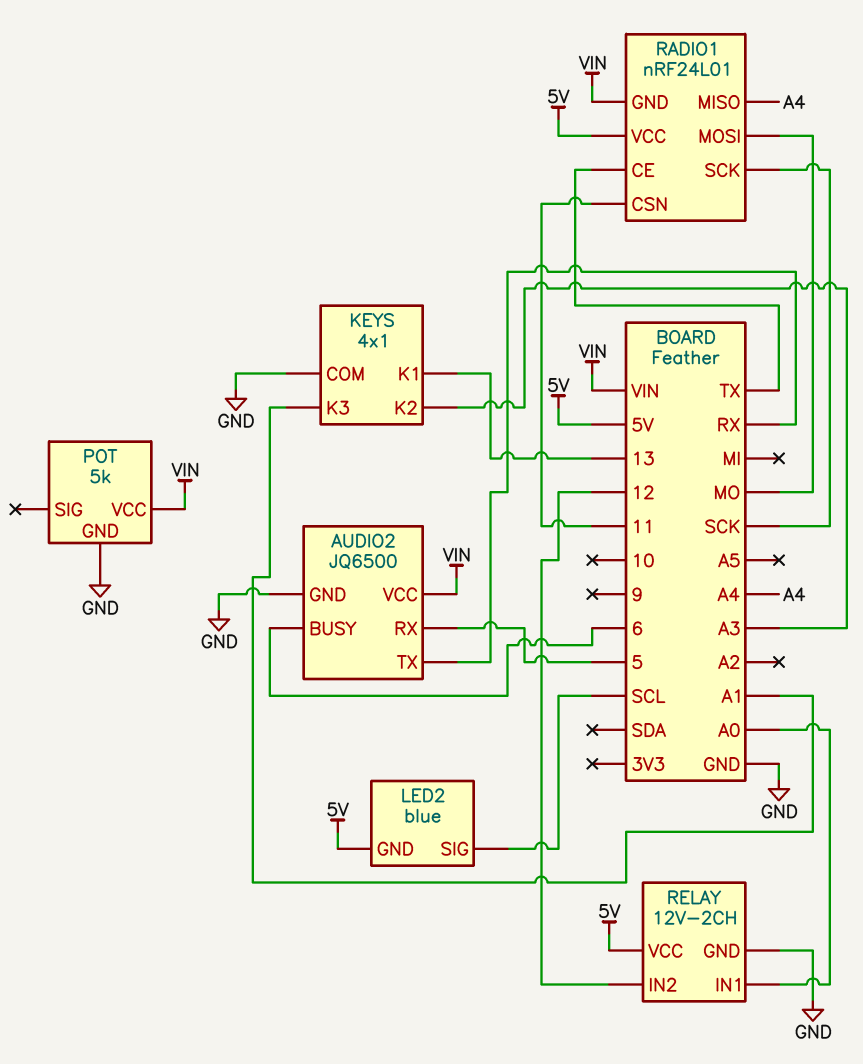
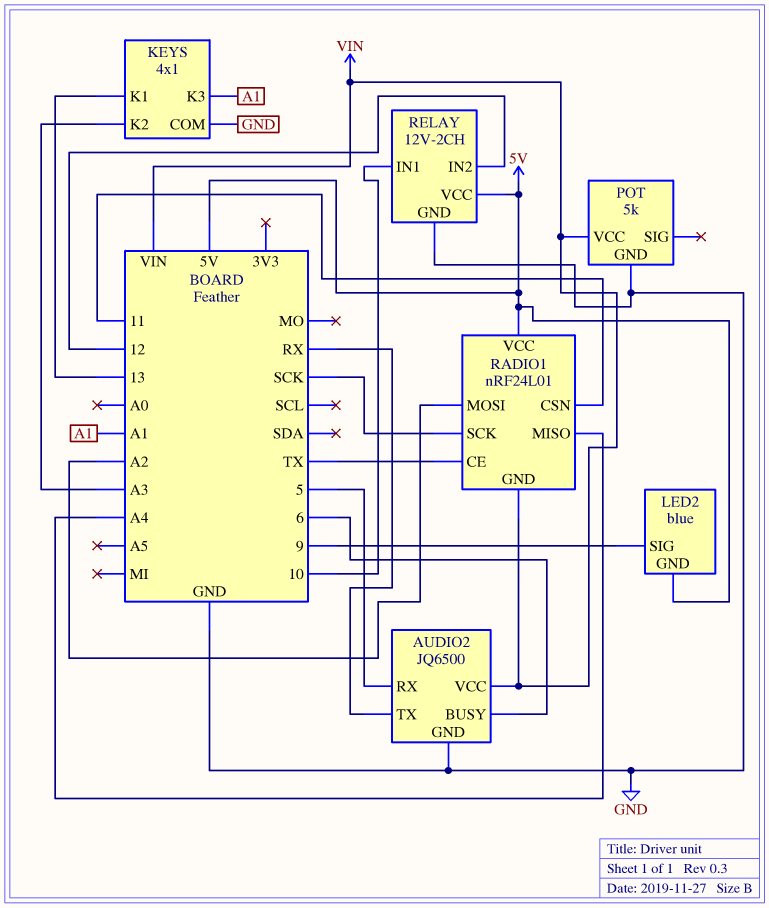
LED2 pin SIG: SCL -> 9
RADIO1 pin MOSI: MO -> A2
RELAY pin IN1: A0 -> 10

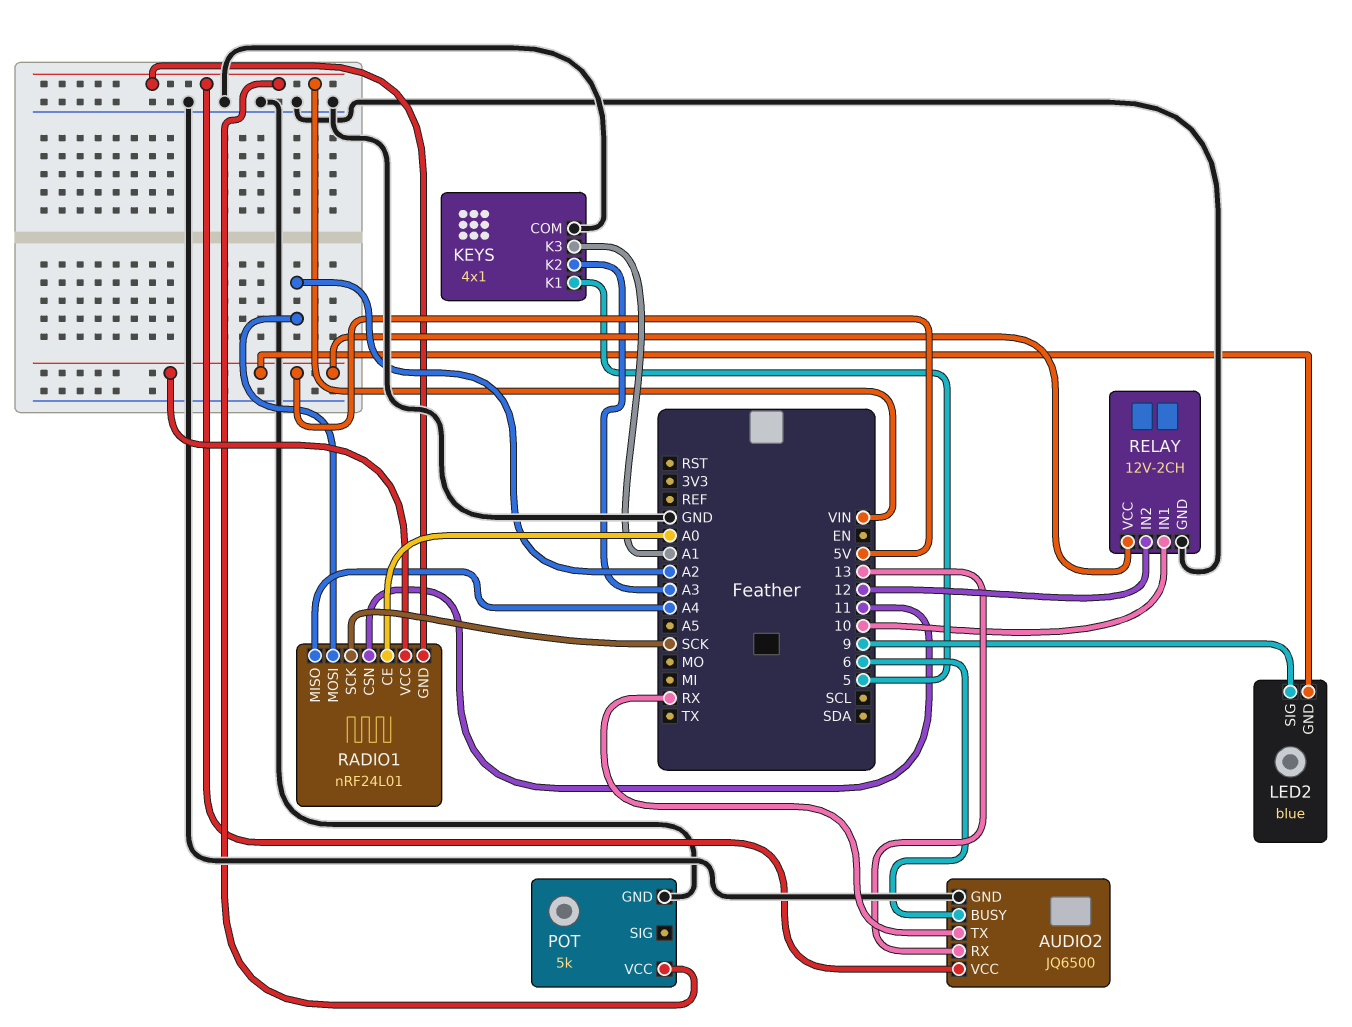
AUDIO2 pin RX: 5 -> 13
KEYS pin K1: 13 -> 5
RADIO1 pin CE: TX -> A0

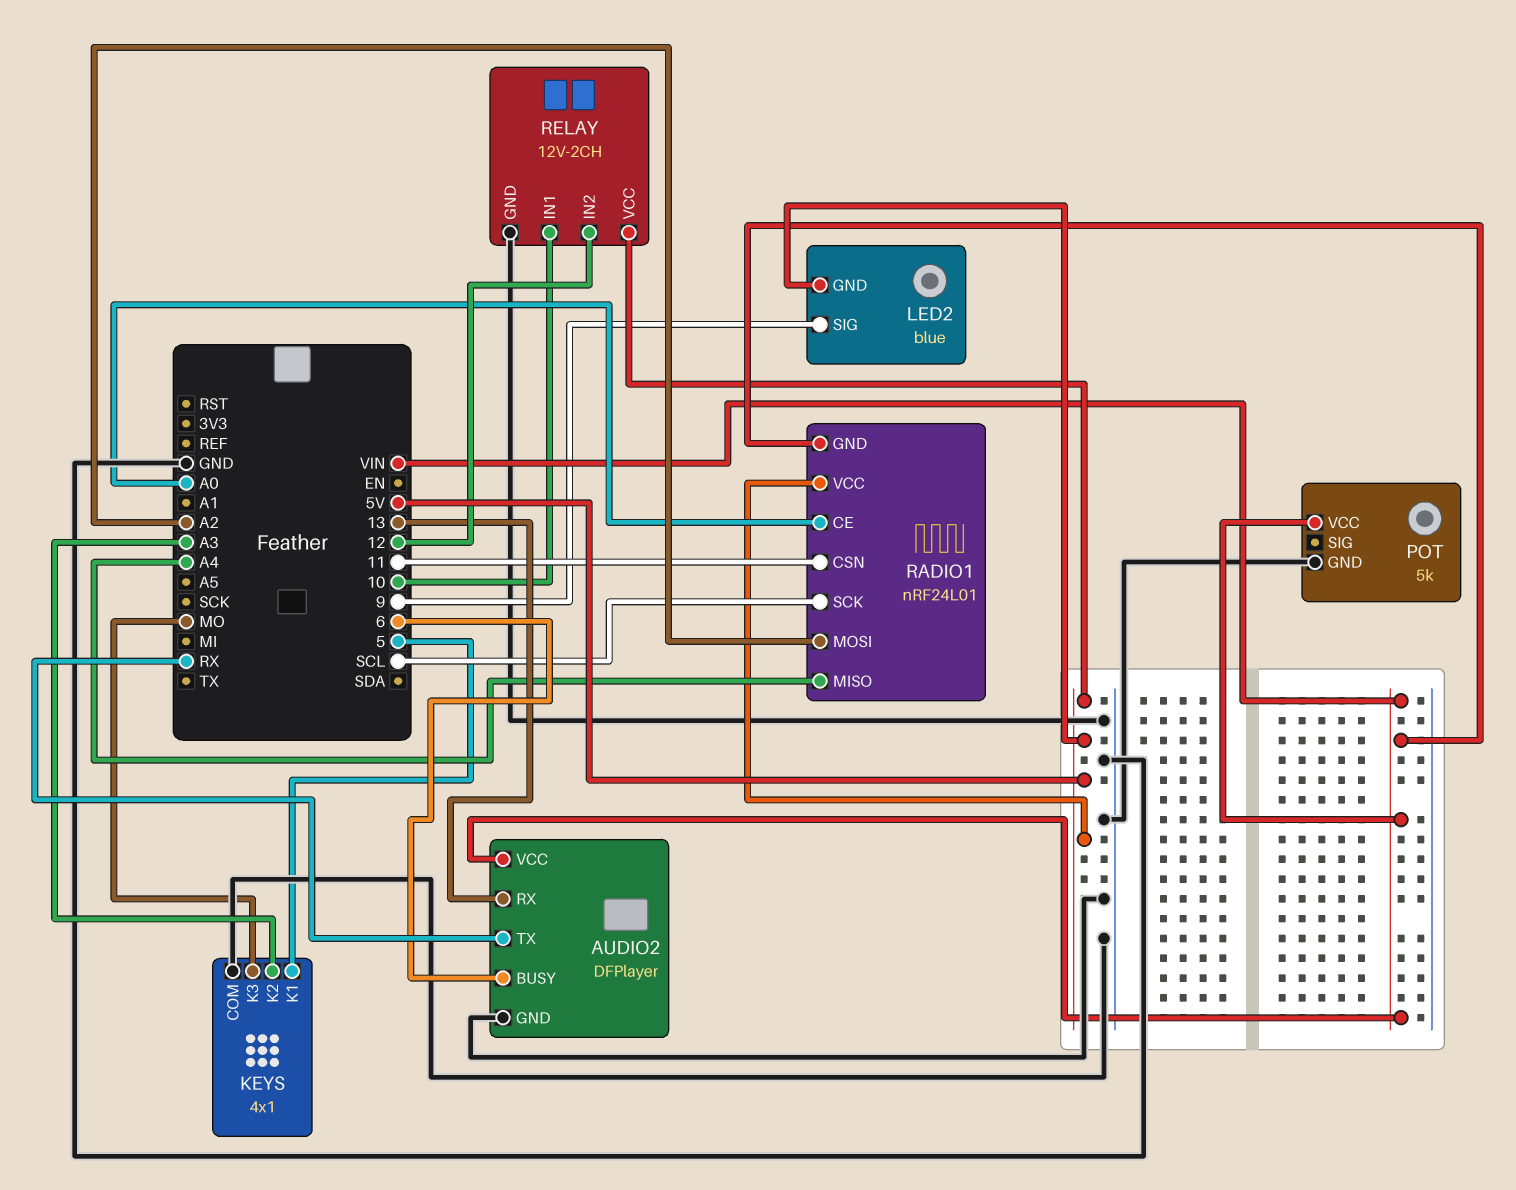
AUDIO2: JQ6500 -> DFPlayer
KEYS pin K3: A1 -> MO
RADIO1 pin SCK: SCK -> SCL

